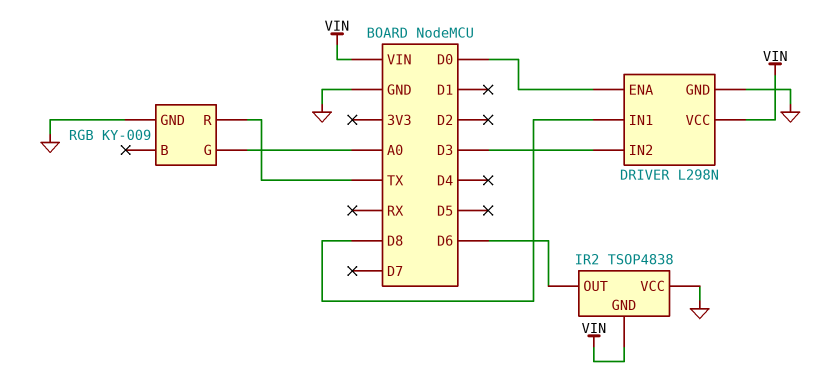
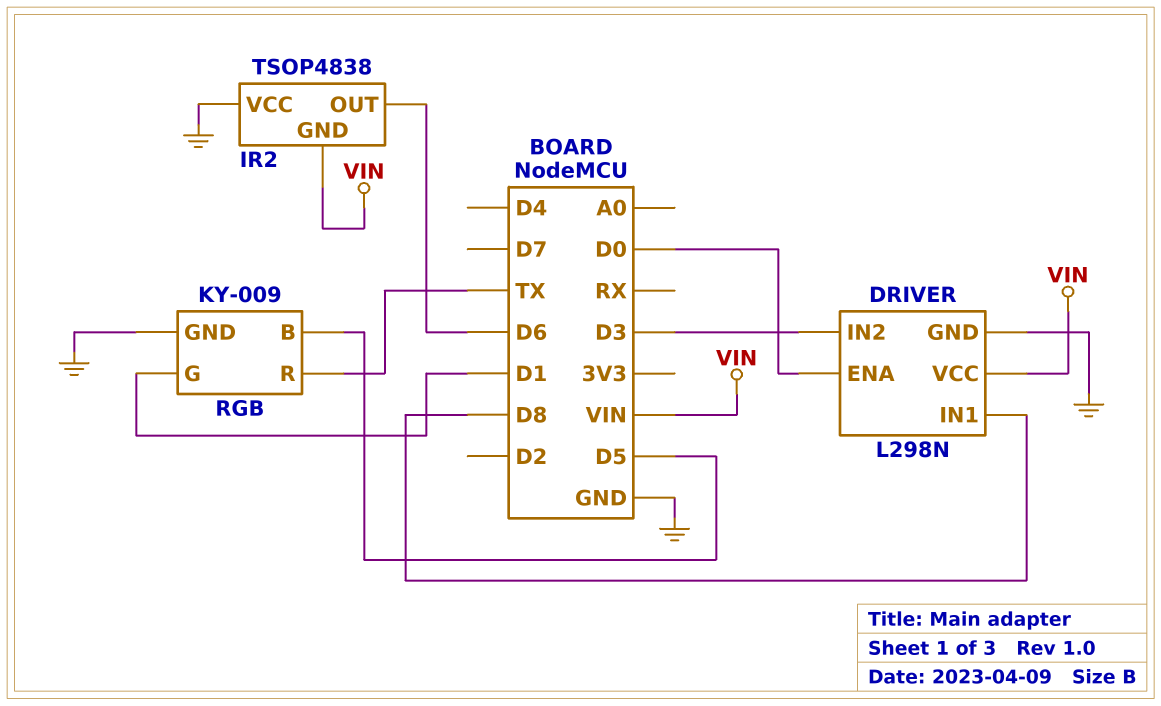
RGB pin B: none -> D5
RGB pin G: A0 -> D1

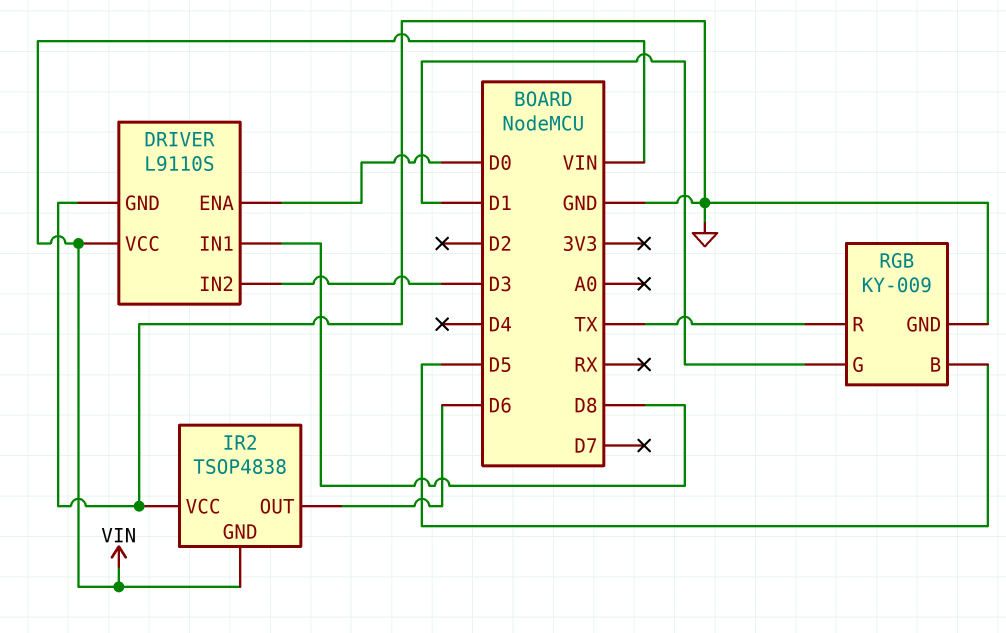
DRIVER: L298N -> L9110S

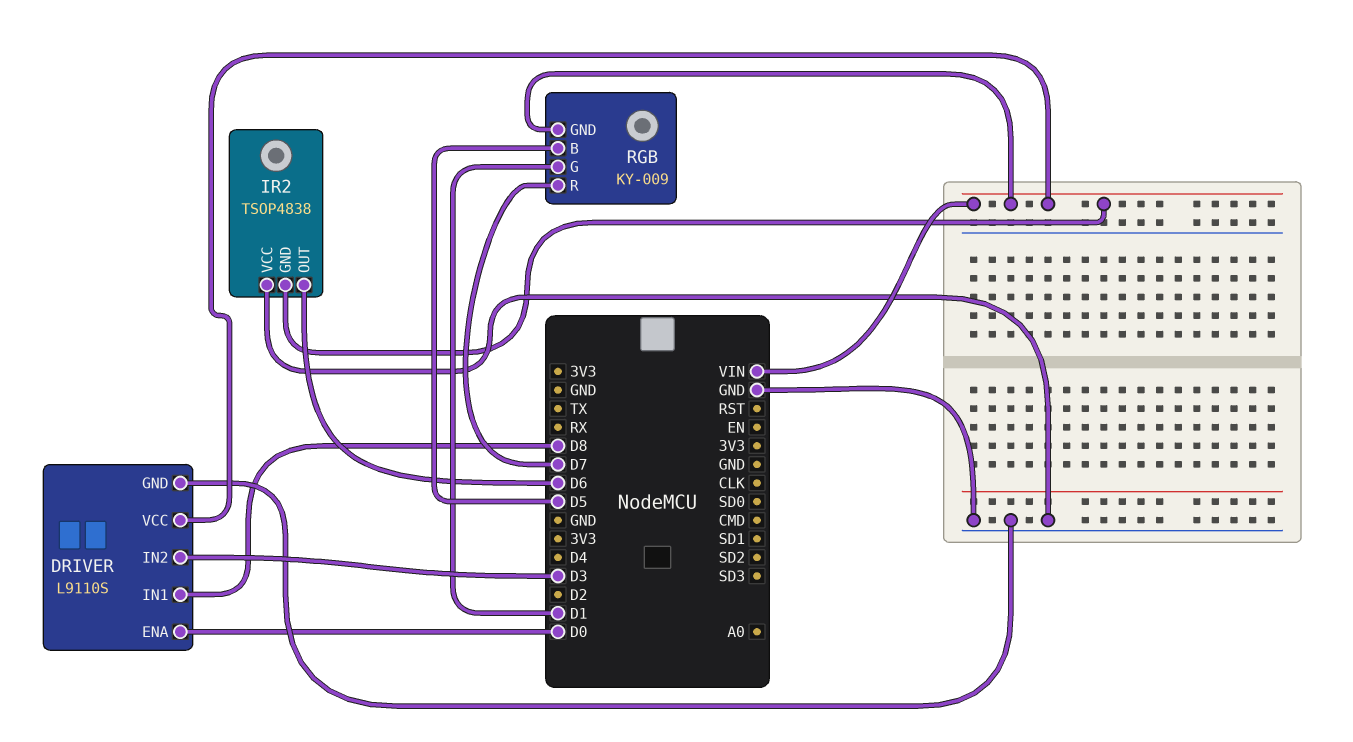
RGB pin GND: GND -> VIN
RGB pin R: TX -> D7

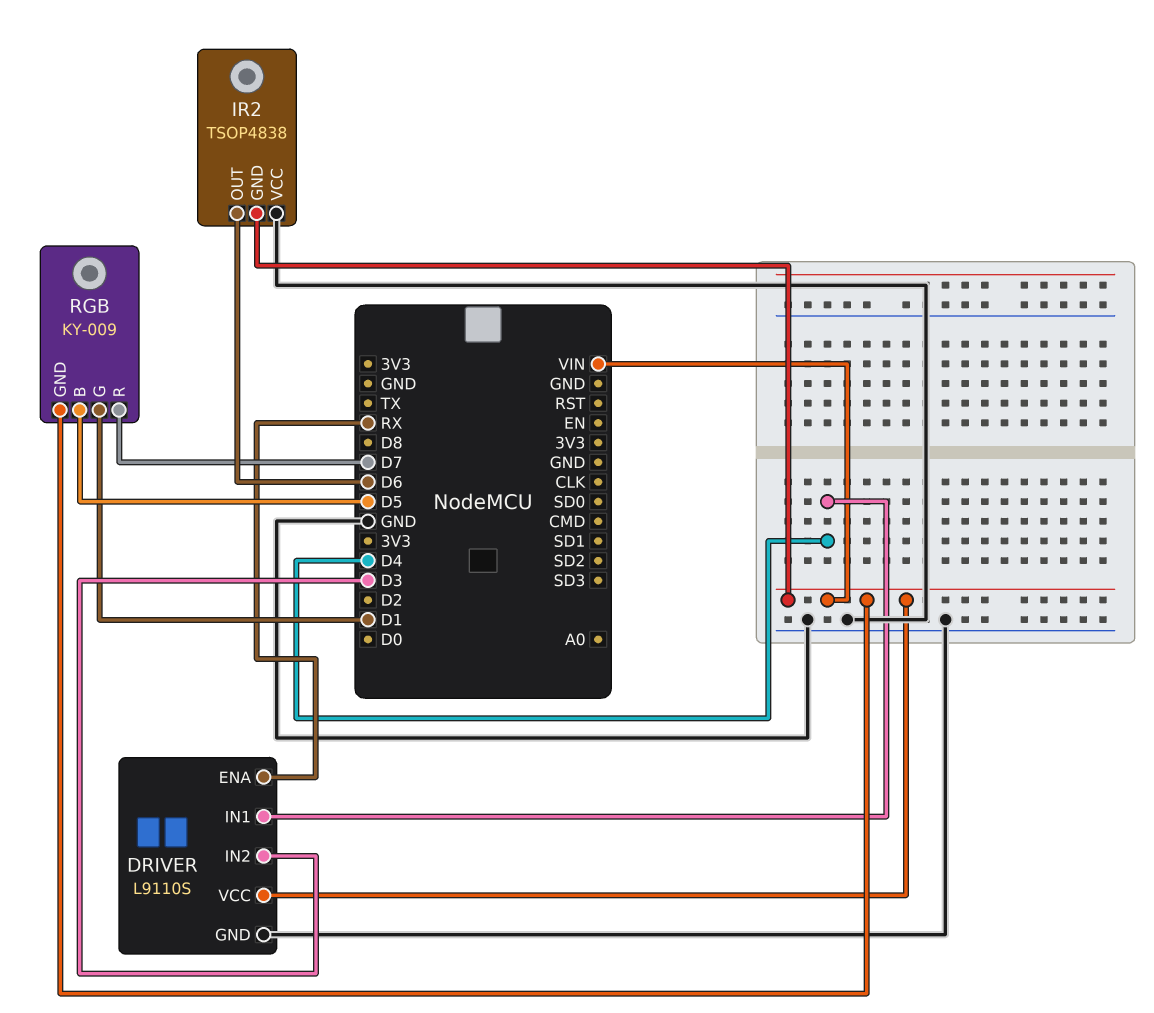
DRIVER pin ENA: D0 -> RX
DRIVER pin IN1: D8 -> D4

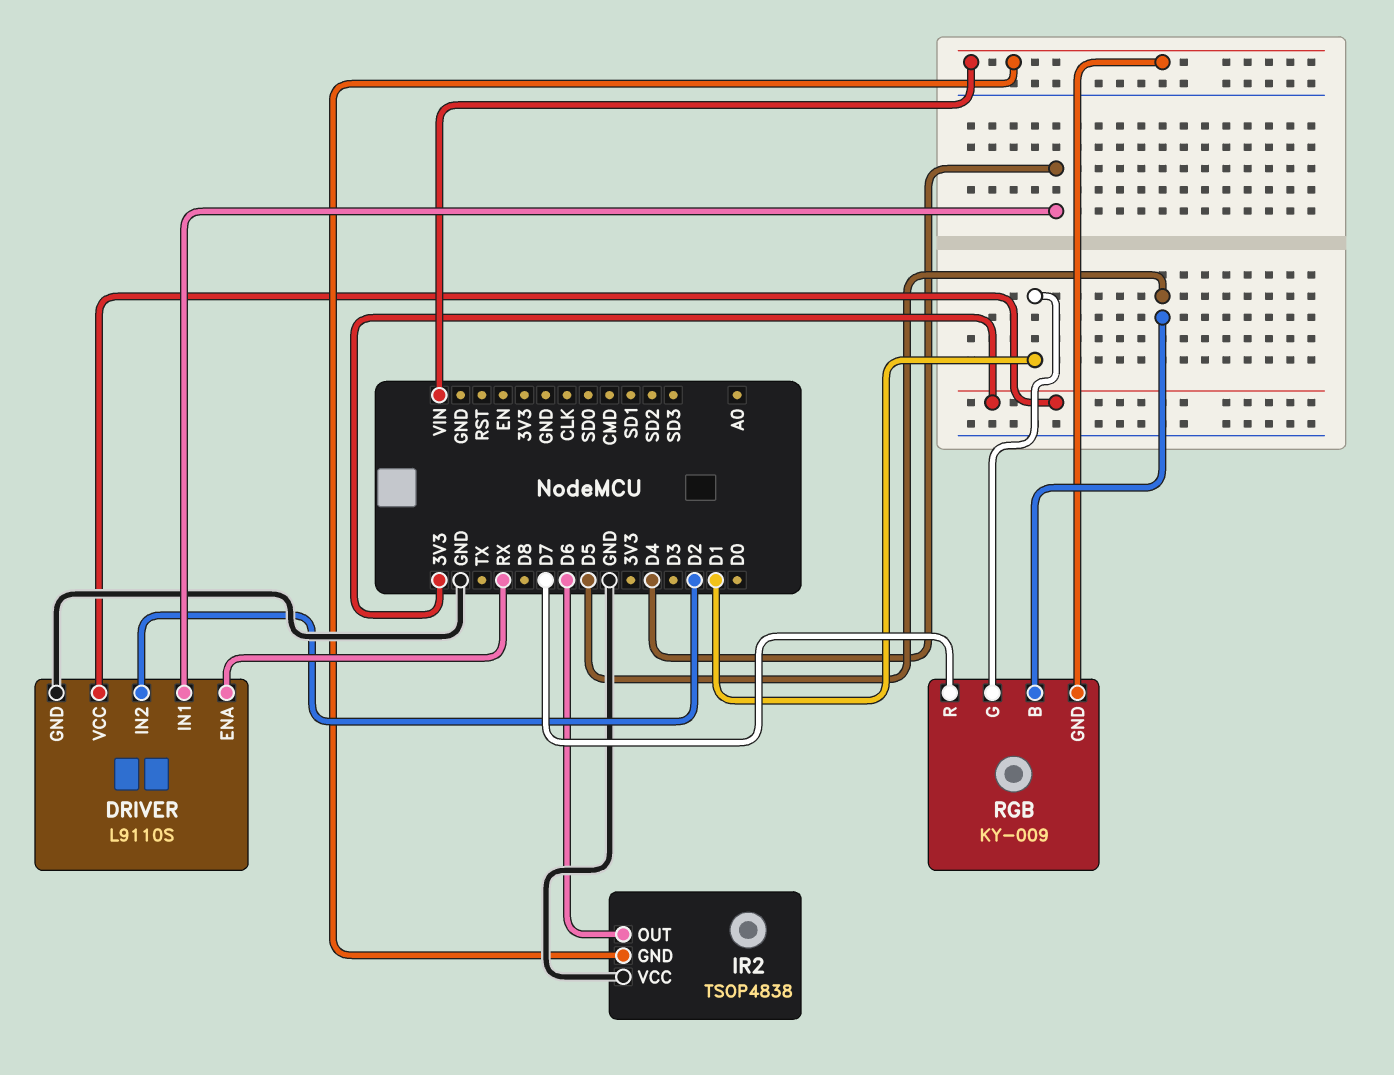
DRIVER pin IN2: D3 -> D2
DRIVER pin VCC: VIN -> 3V3

